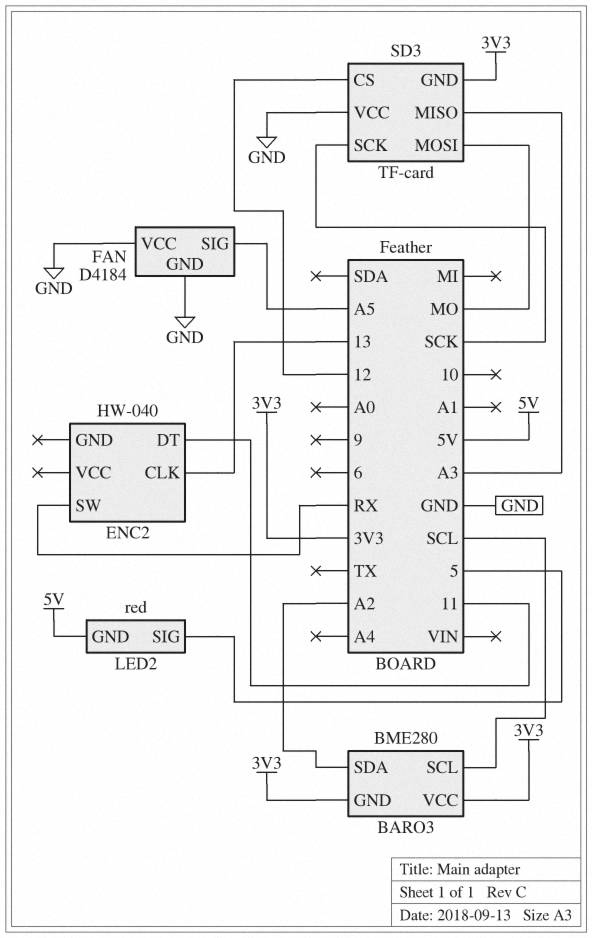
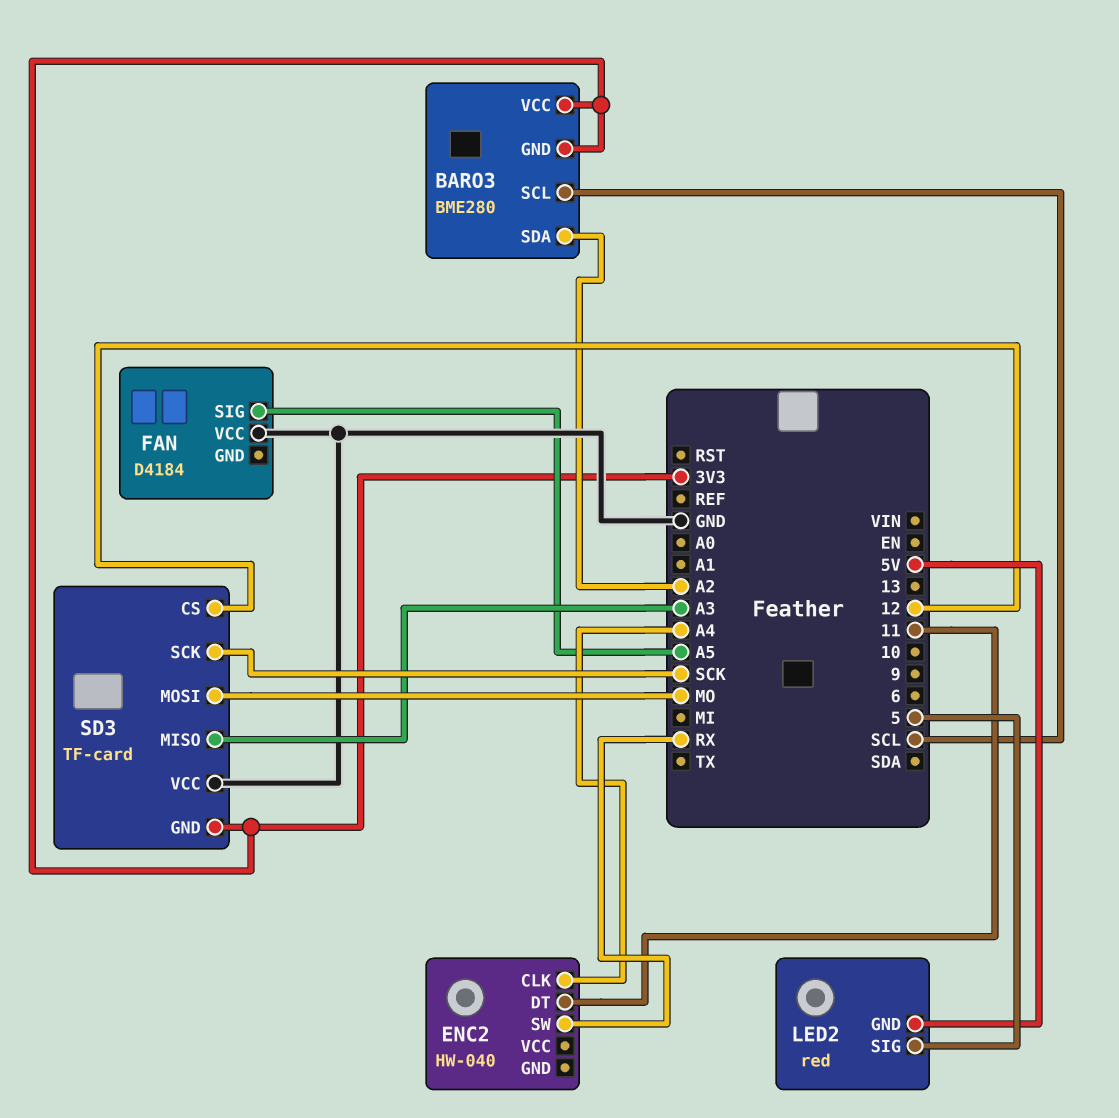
ENC2 pin CLK: 13 -> A4
FAN pin GND: GND -> none

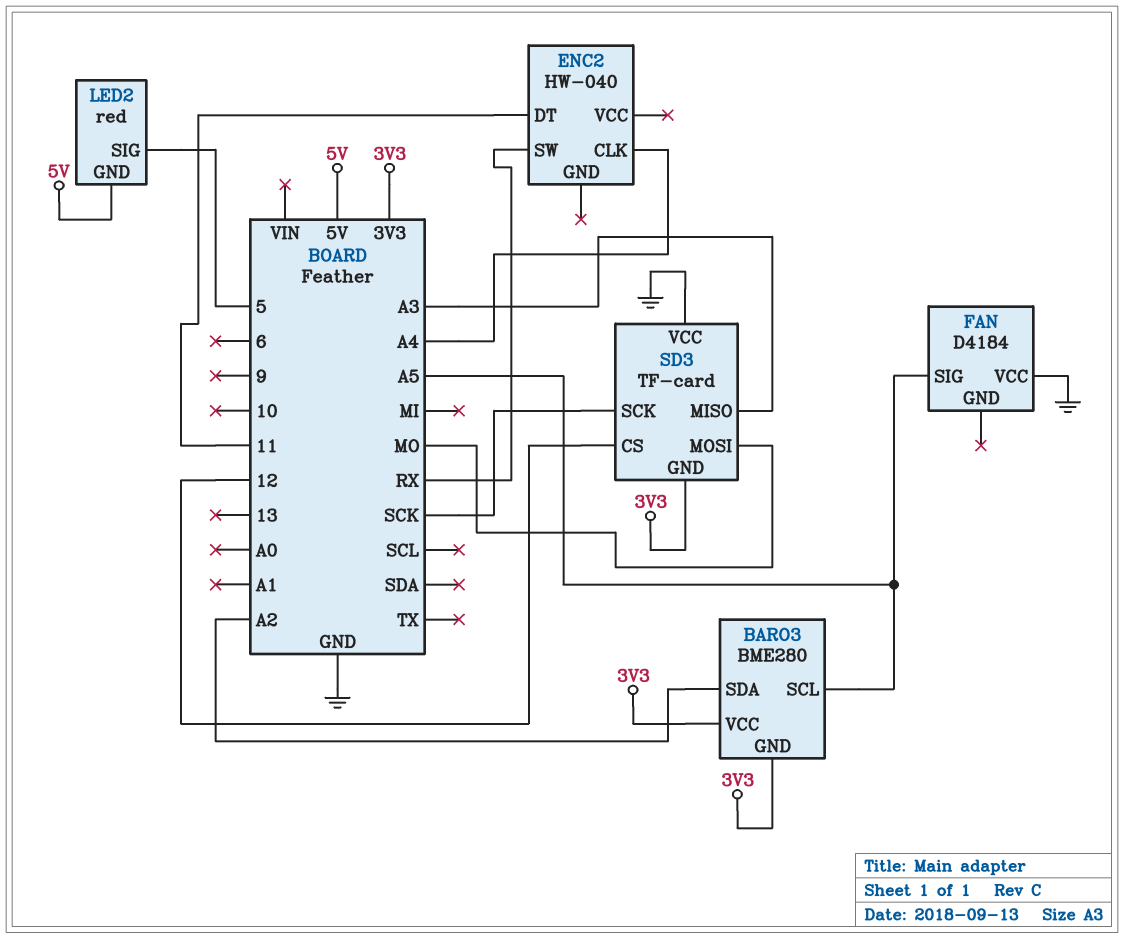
BARO3 pin SCL: SCL -> A5

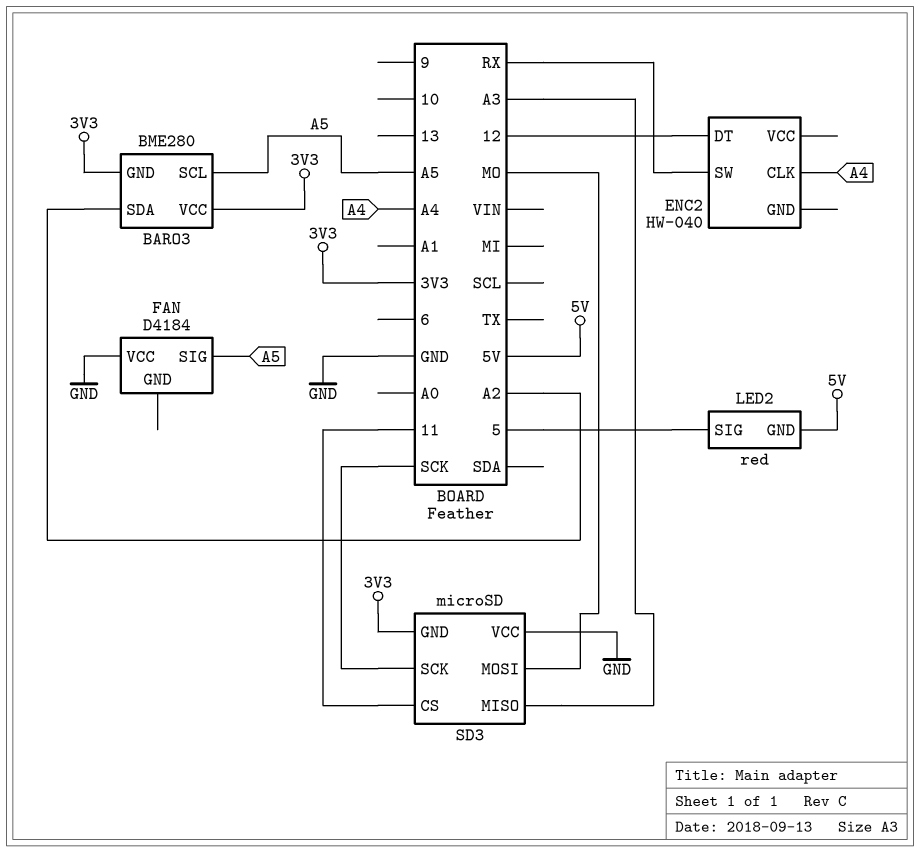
ENC2 pin DT: 11 -> 12
SD3: TF-card -> microSD
SD3 pin CS: 12 -> 11

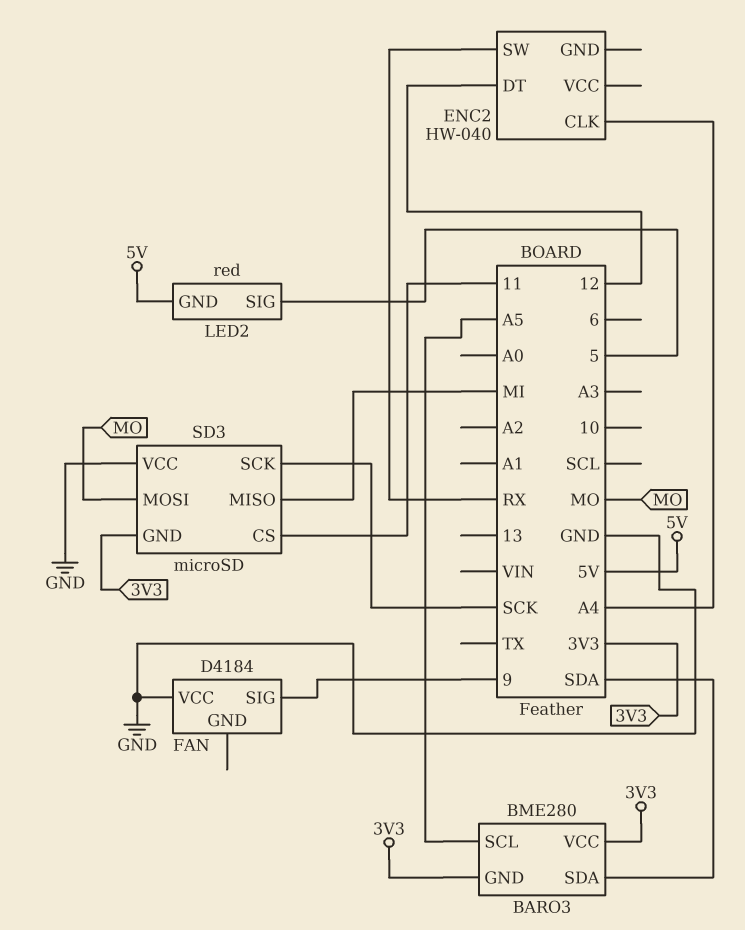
BARO3 pin SDA: A2 -> SDA
FAN pin SIG: A5 -> 9
SD3 pin MISO: A3 -> MI

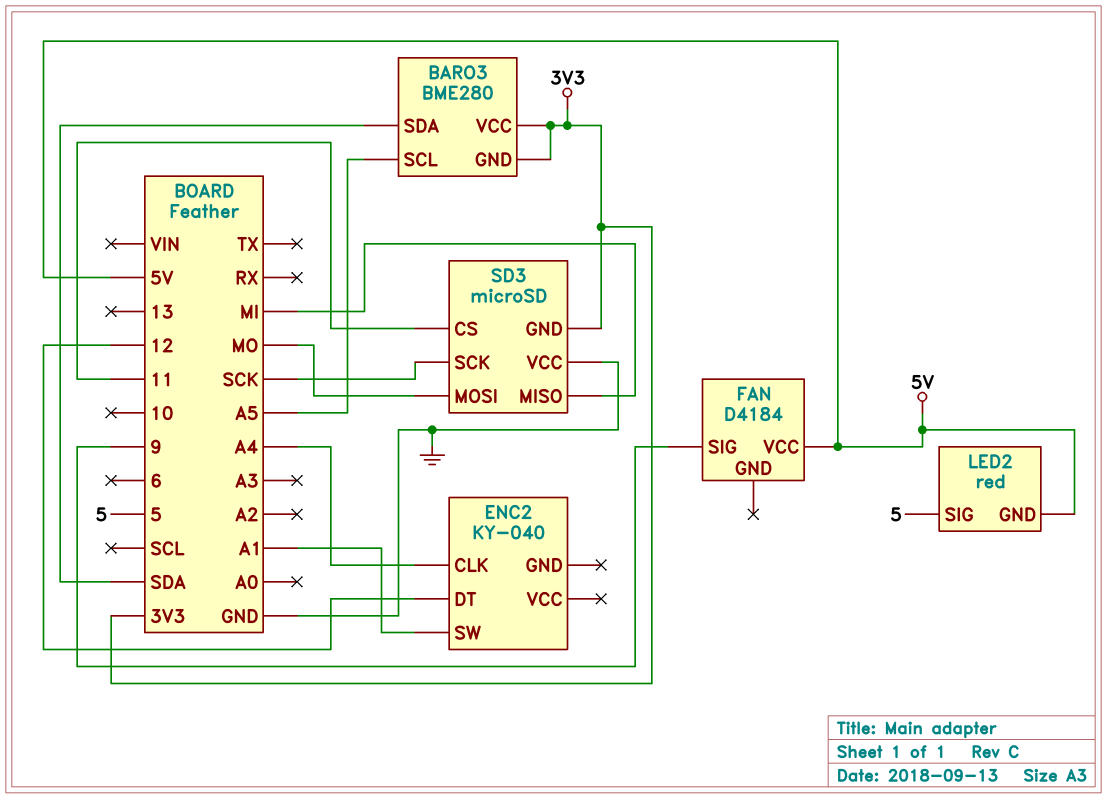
ENC2: HW-040 -> KY-040
ENC2 pin SW: RX -> A1
FAN pin VCC: GND -> 5V

